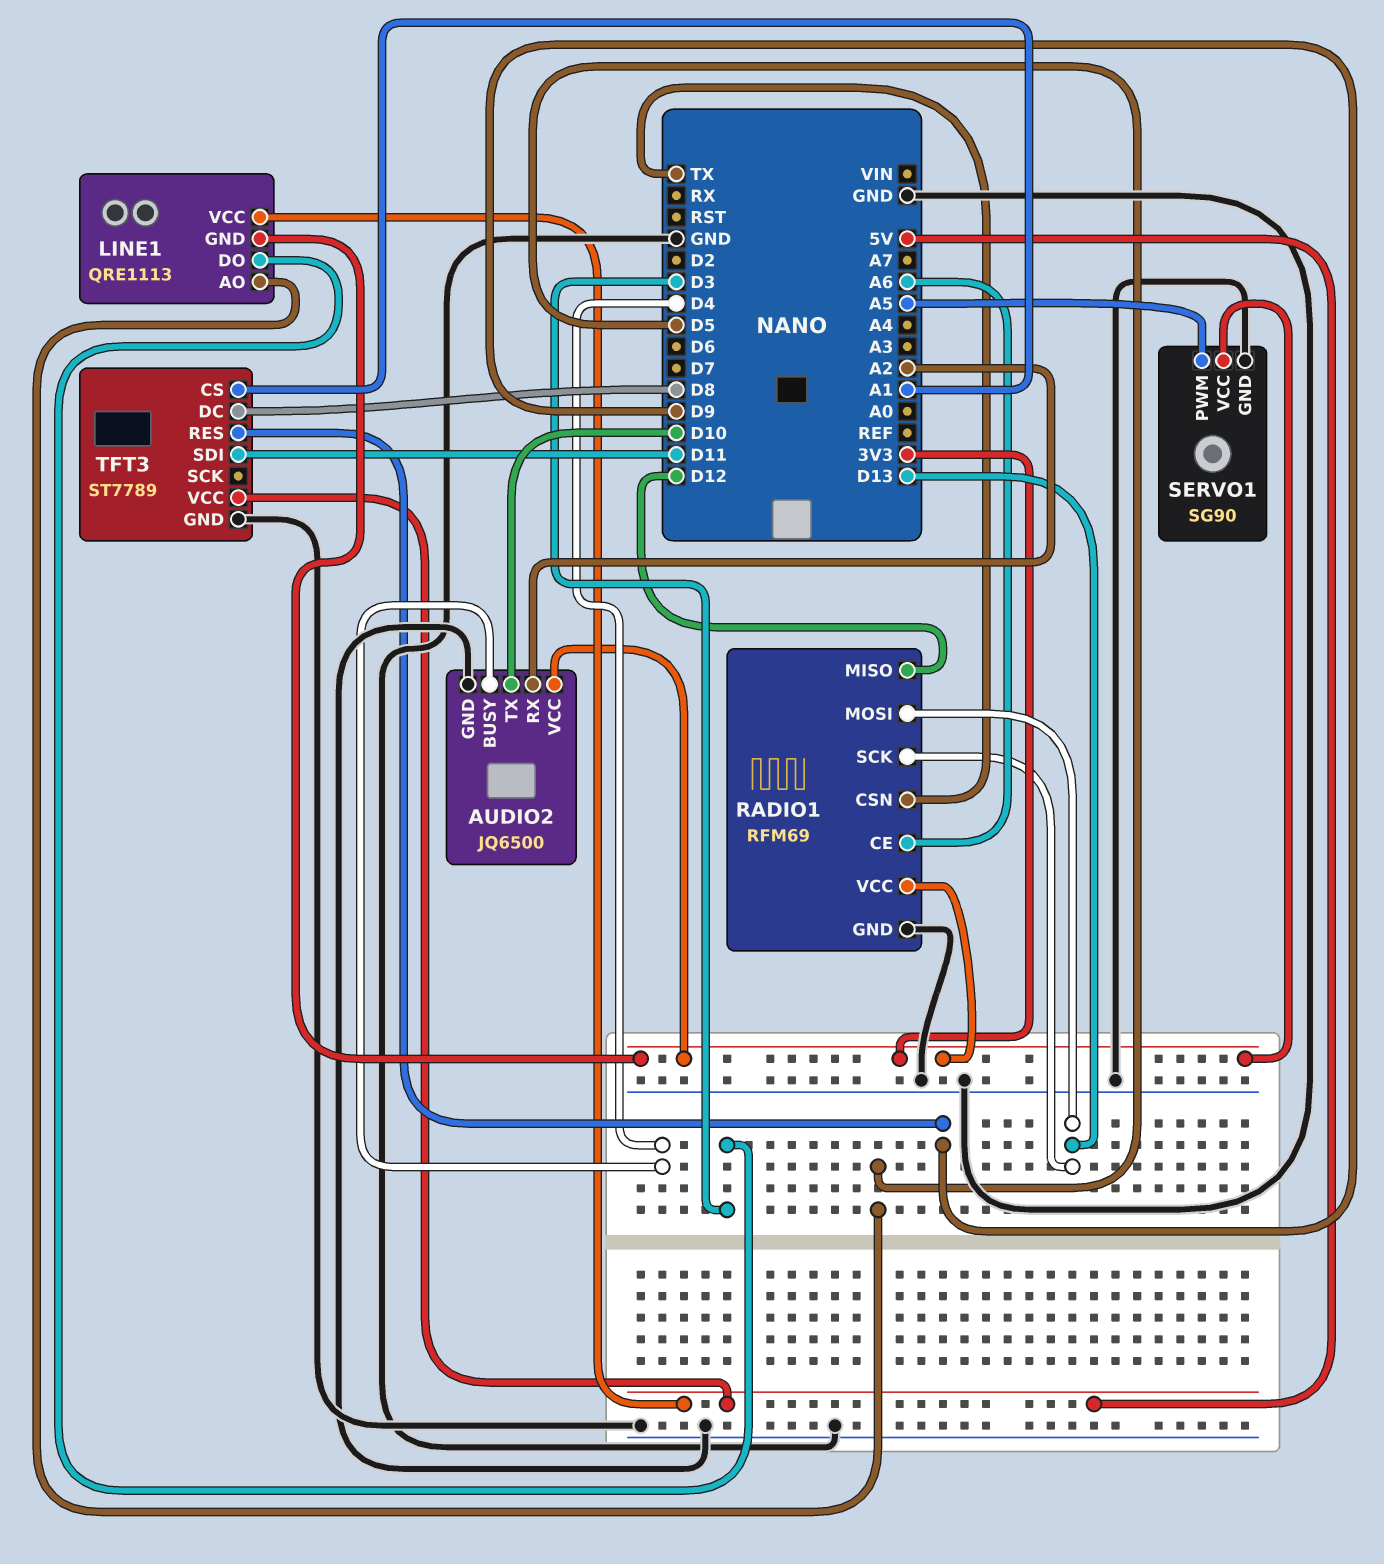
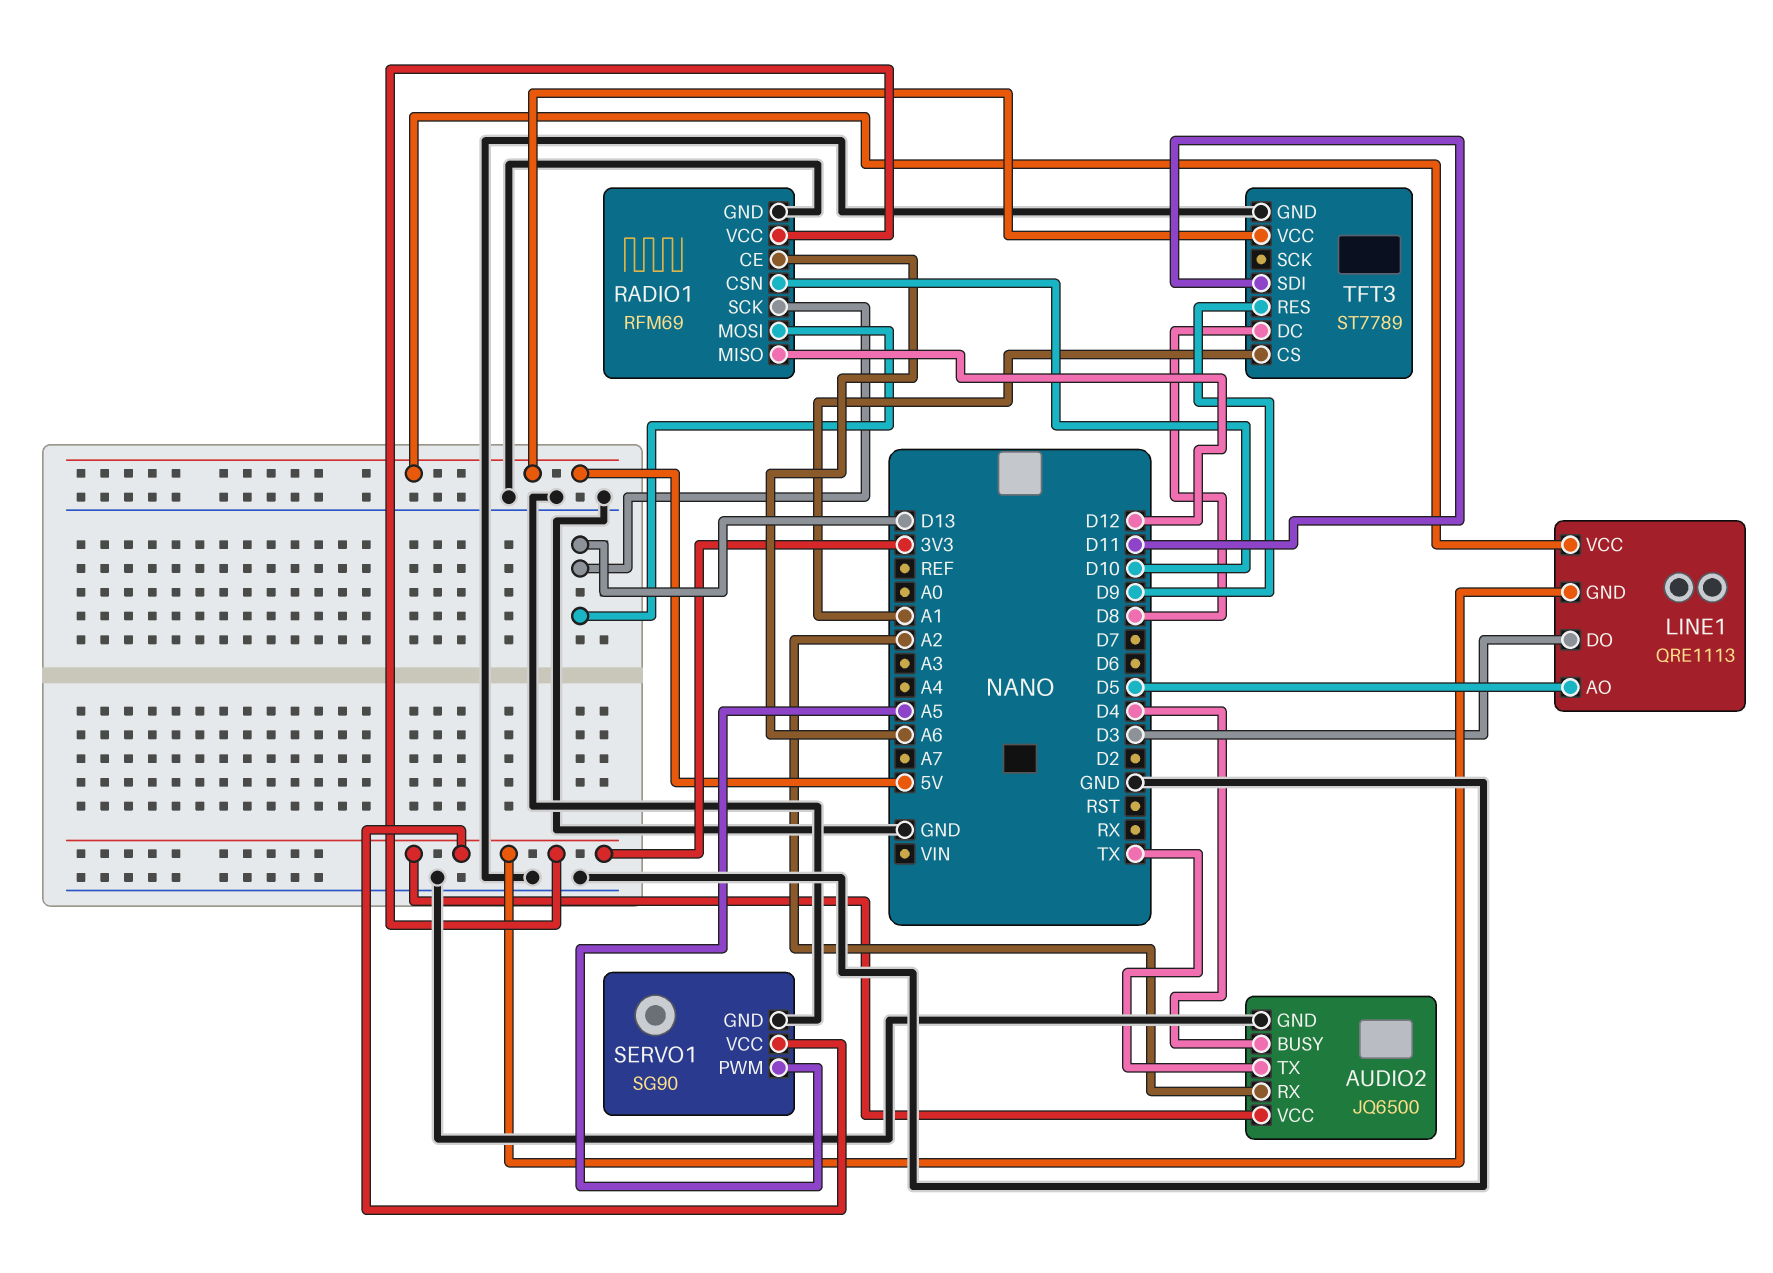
AUDIO2 pin TX: D10 -> TX
RADIO1 pin CSN: TX -> D10

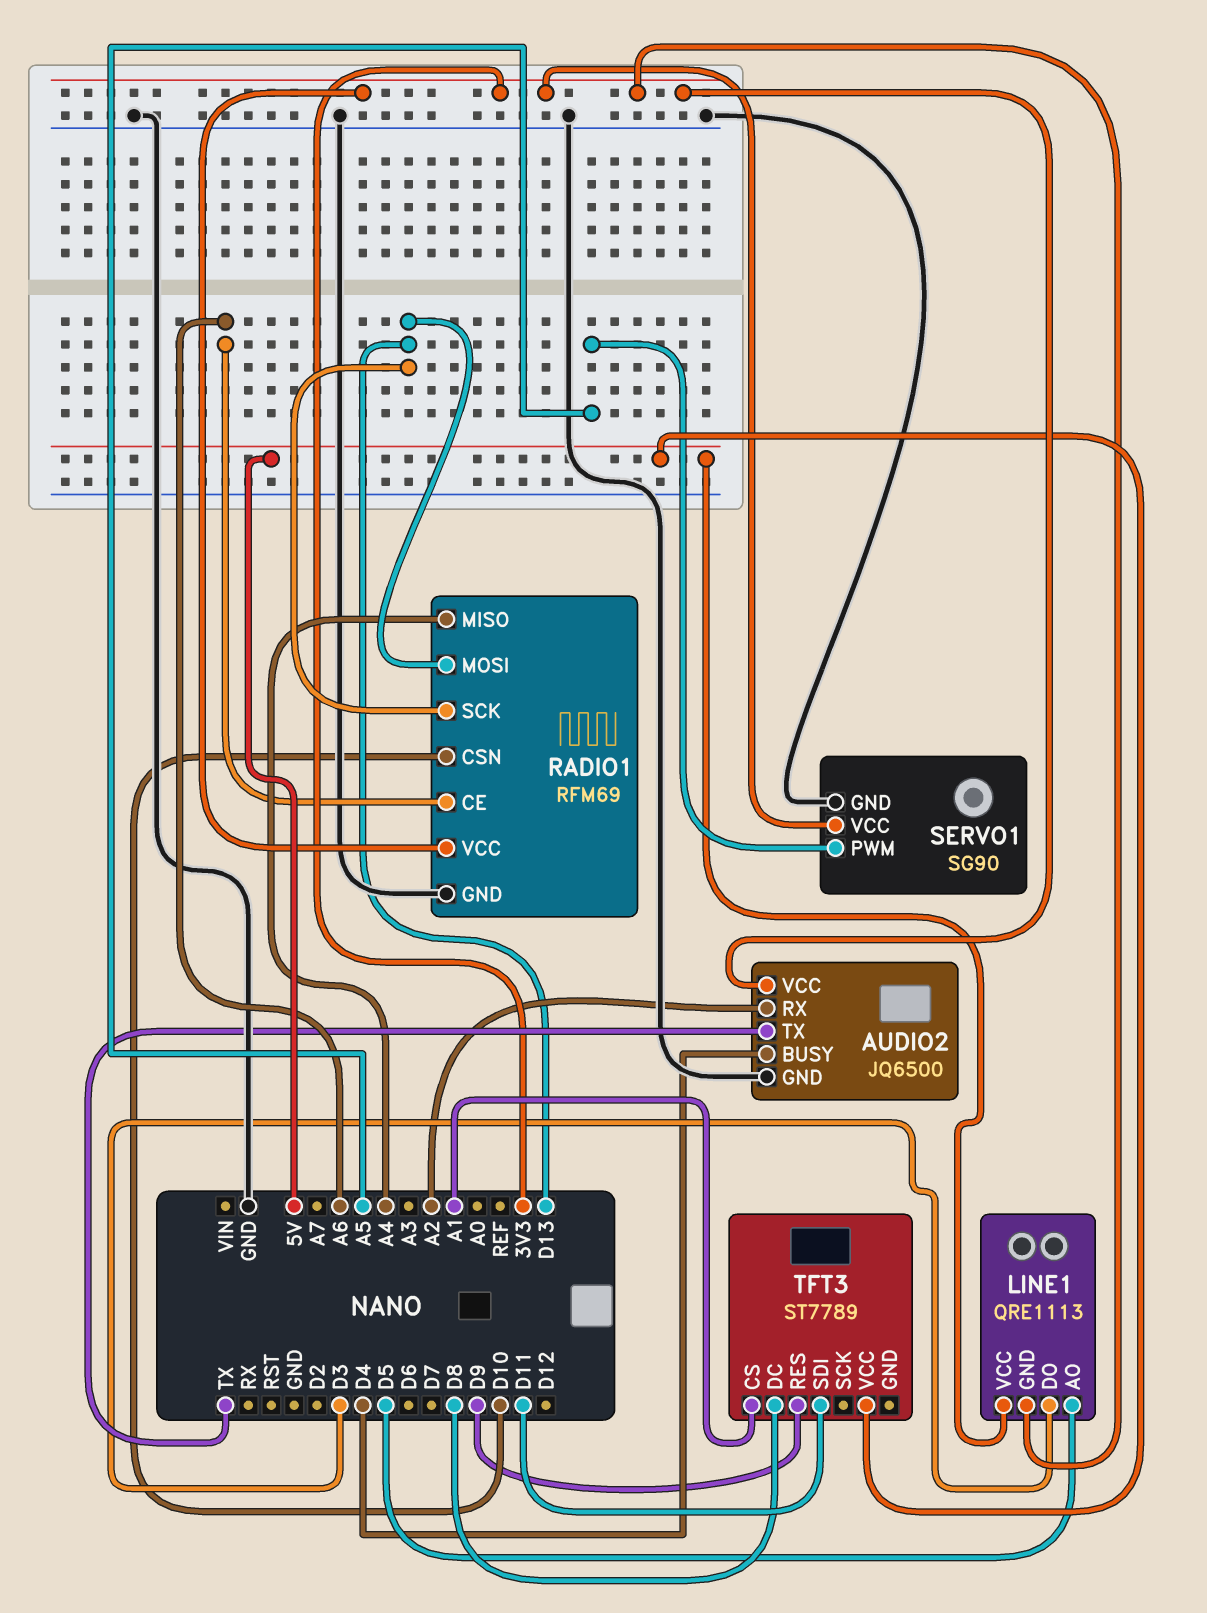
RADIO1 pin MISO: D12 -> A4
TFT3 pin GND: GND -> none

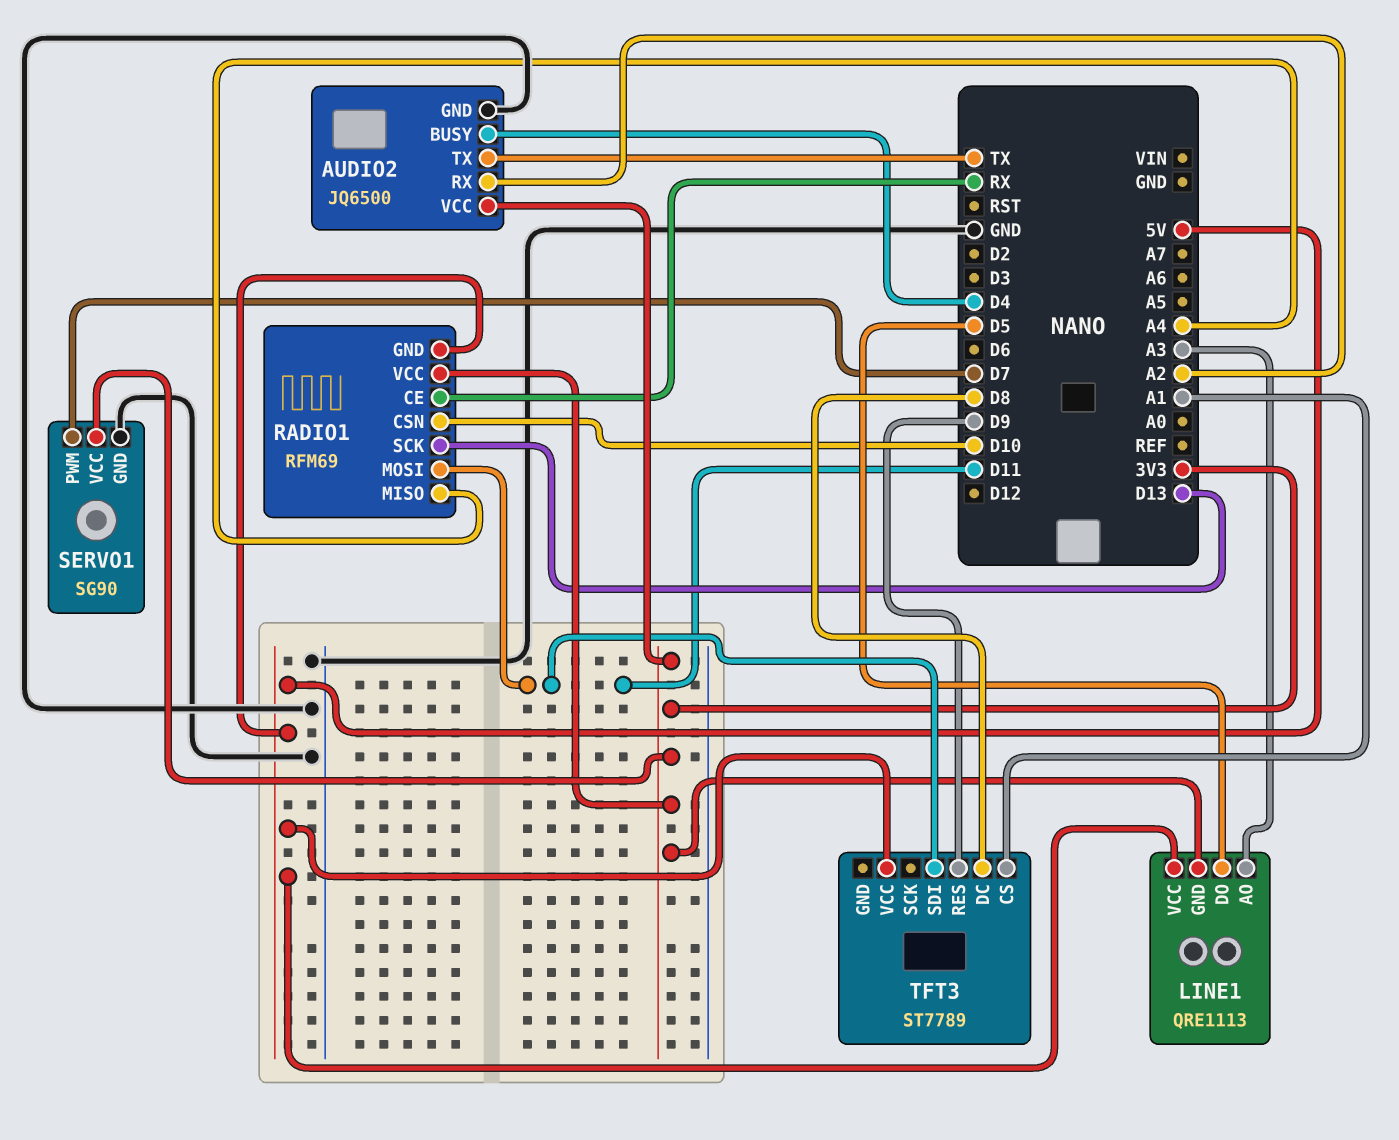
LINE1 pin AO: D5 -> A3
LINE1 pin DO: D3 -> D5
RADIO1 pin CE: A6 -> RX
RADIO1 pin GND: GND -> 5V
RADIO1 pin MOSI: D13 -> D11
SERVO1 pin PWM: A5 -> D7

